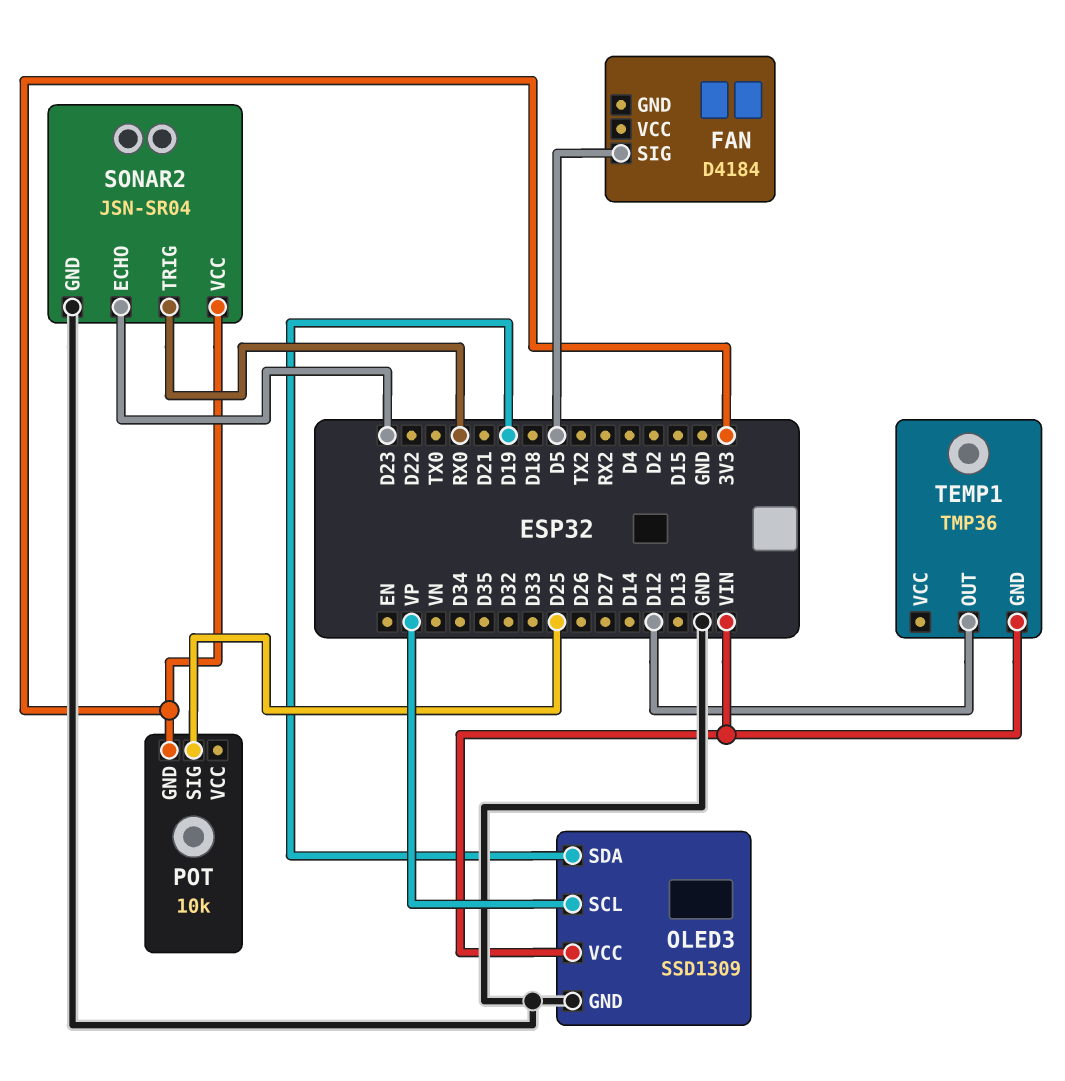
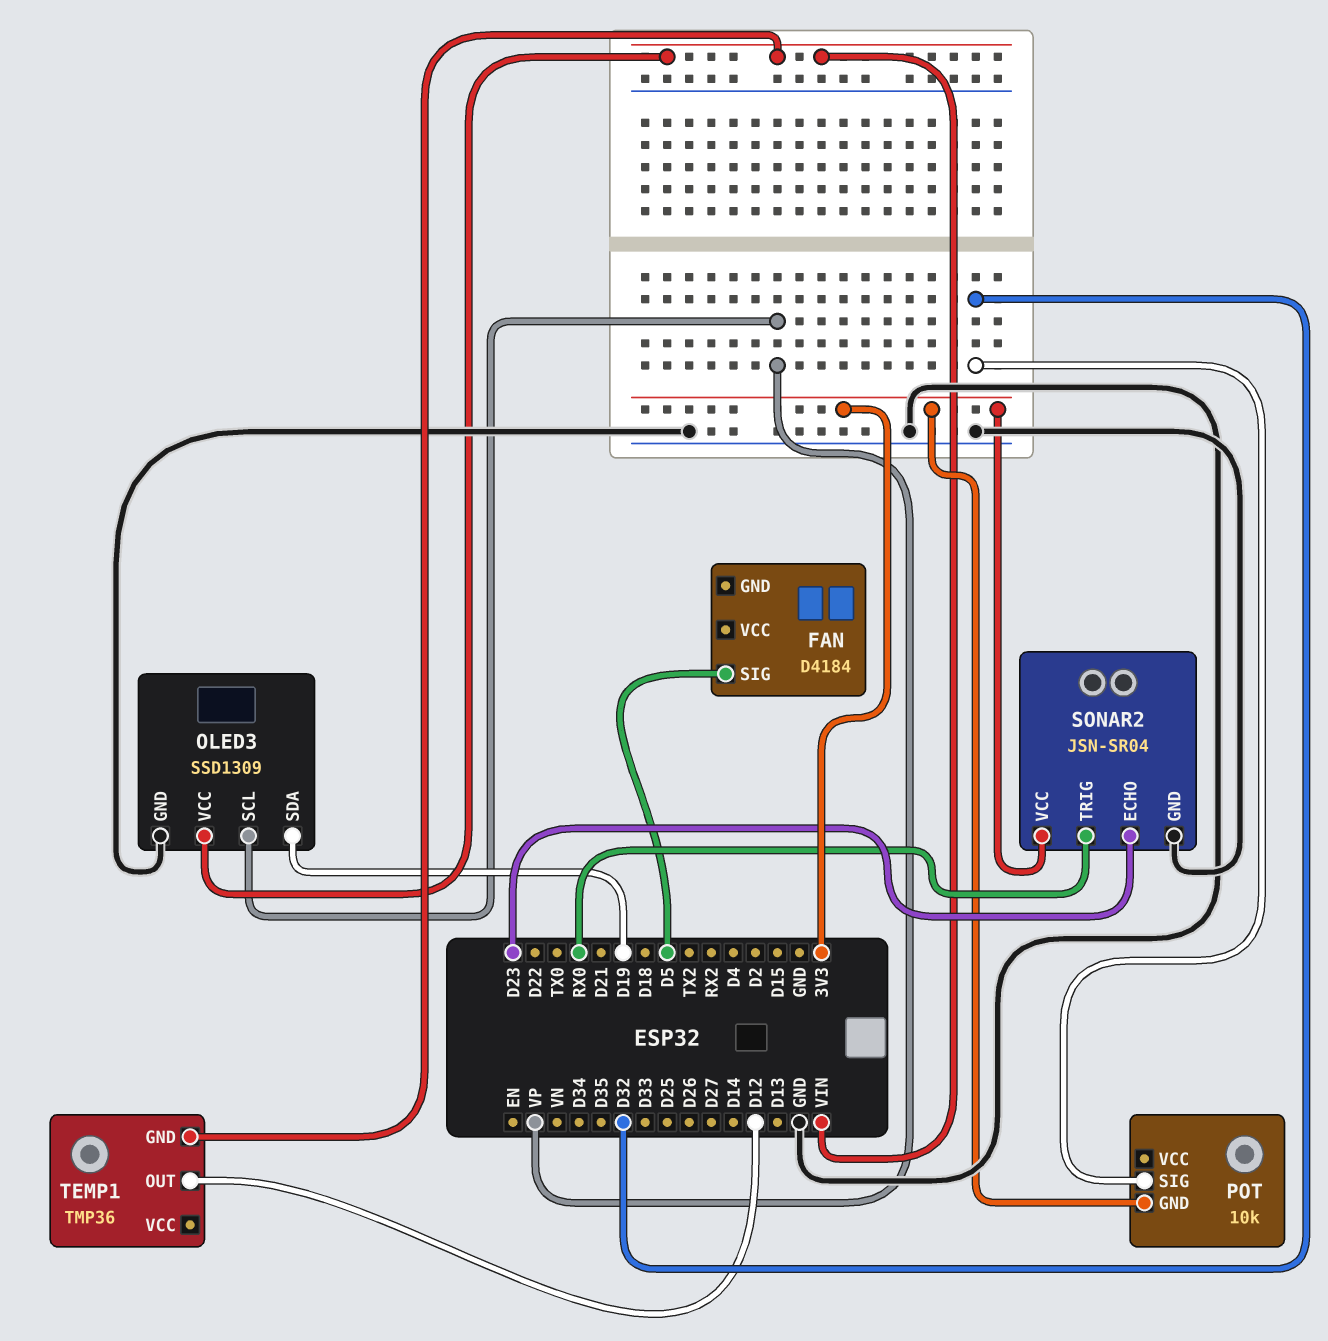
POT pin SIG: D25 -> D32

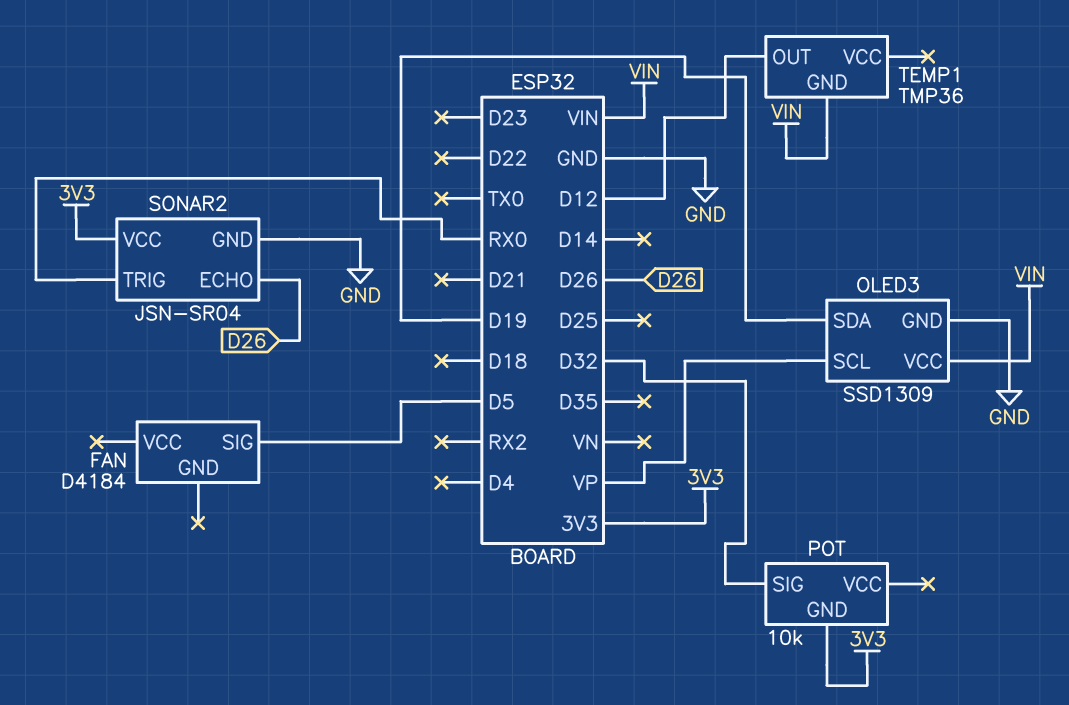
SONAR2 pin ECHO: D23 -> D26

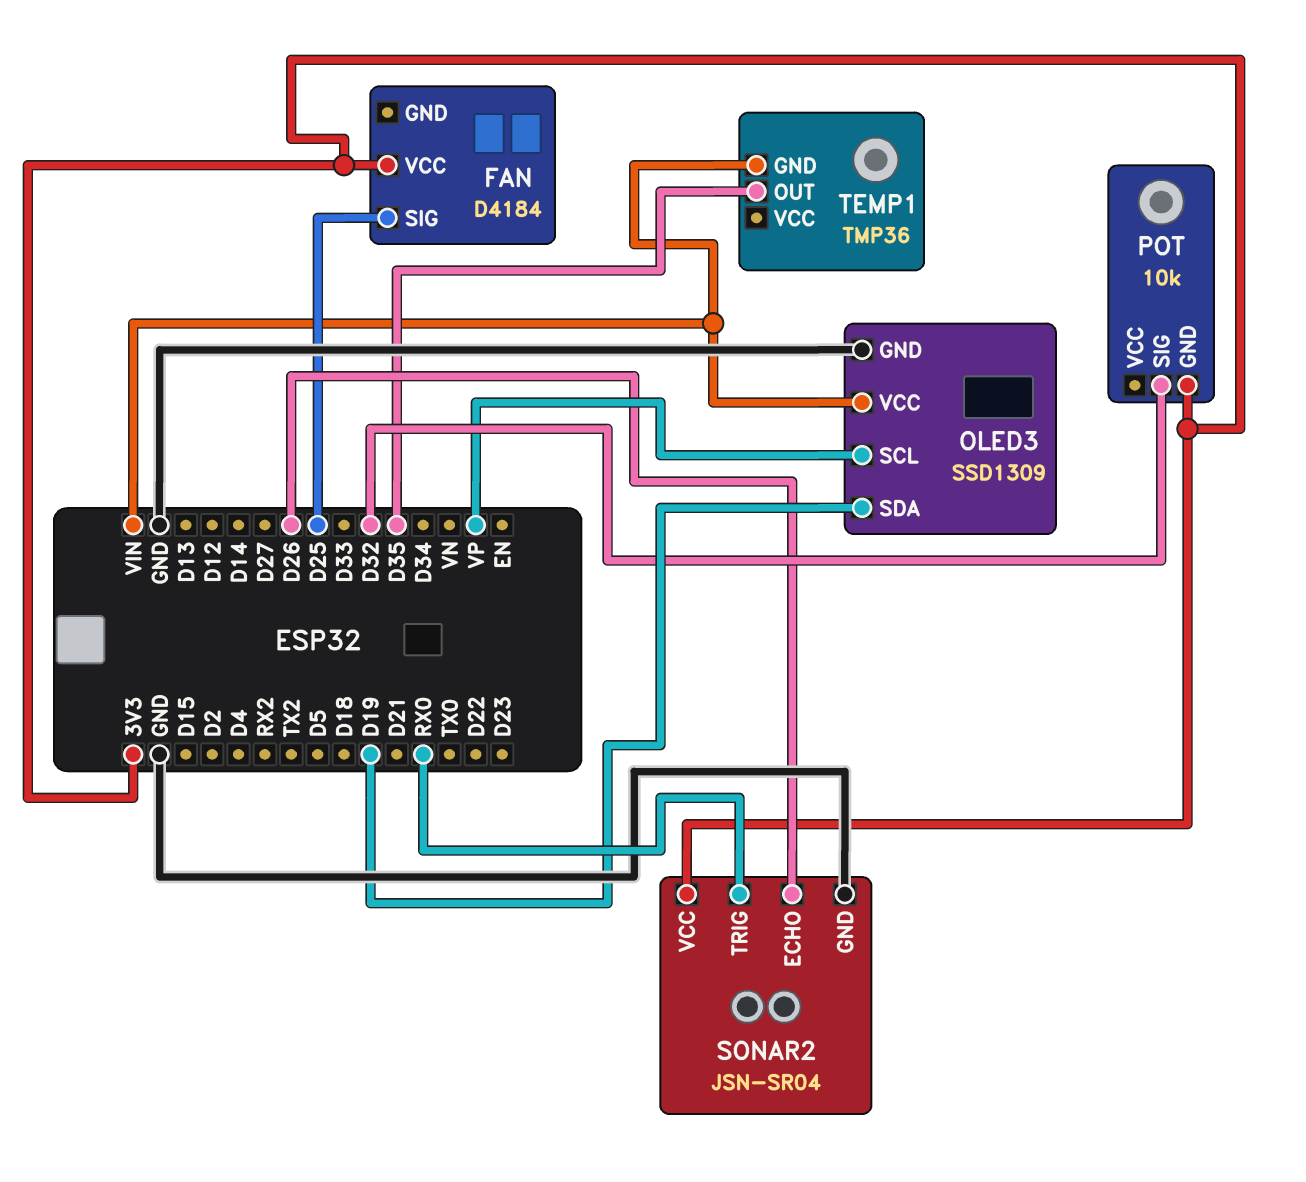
FAN pin SIG: D5 -> D25
FAN pin VCC: none -> 3V3
TEMP1 pin OUT: D12 -> D35

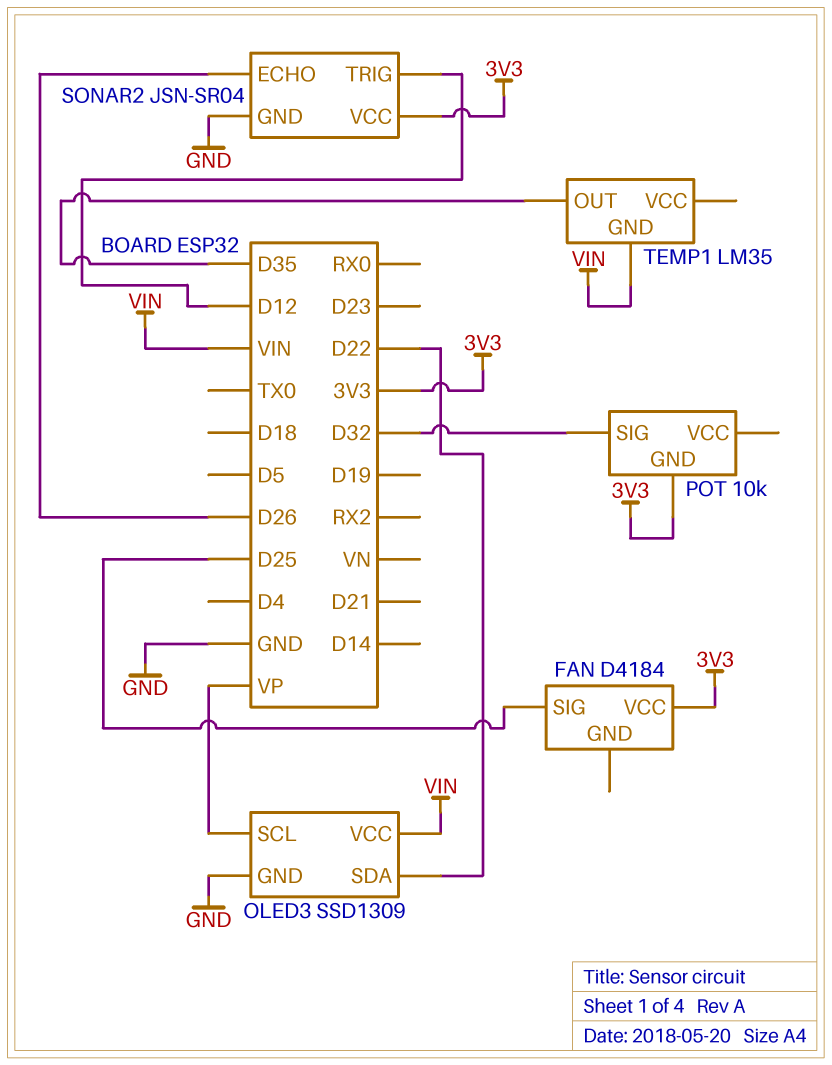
OLED3 pin SDA: D19 -> D22
SONAR2 pin TRIG: RX0 -> D12
TEMP1: TMP36 -> LM35

